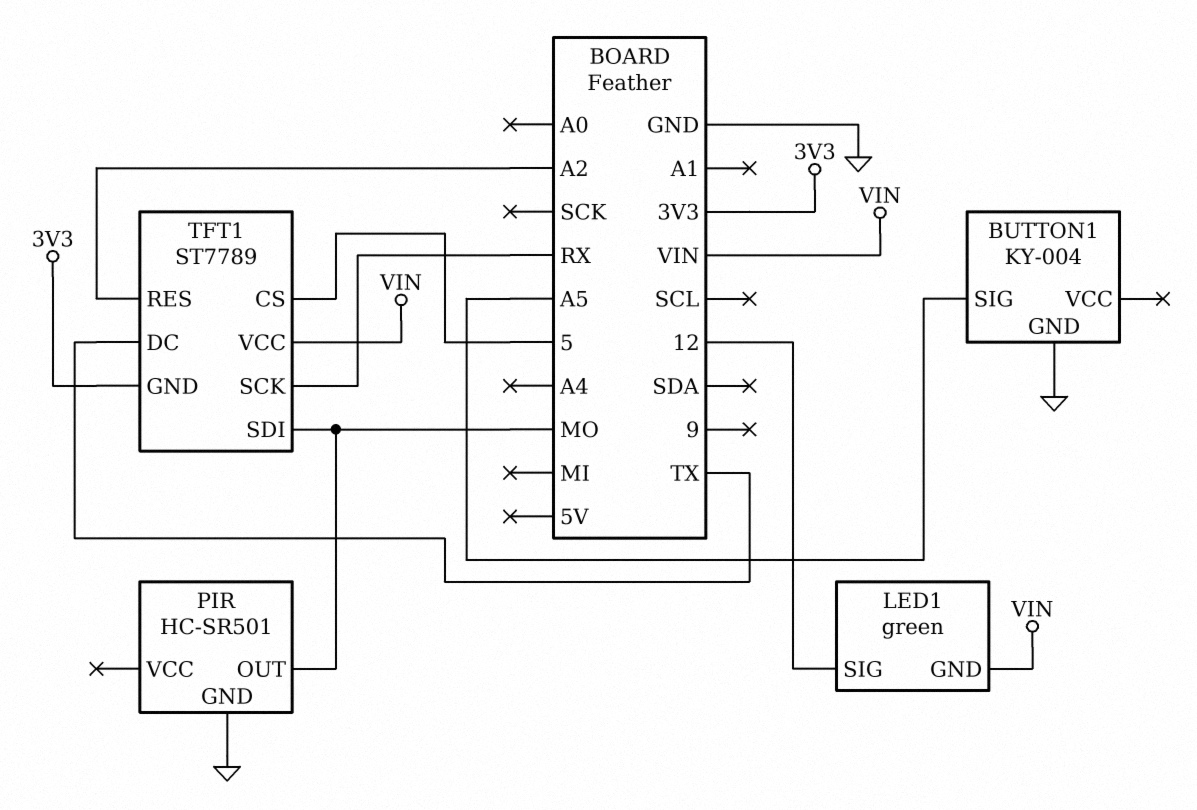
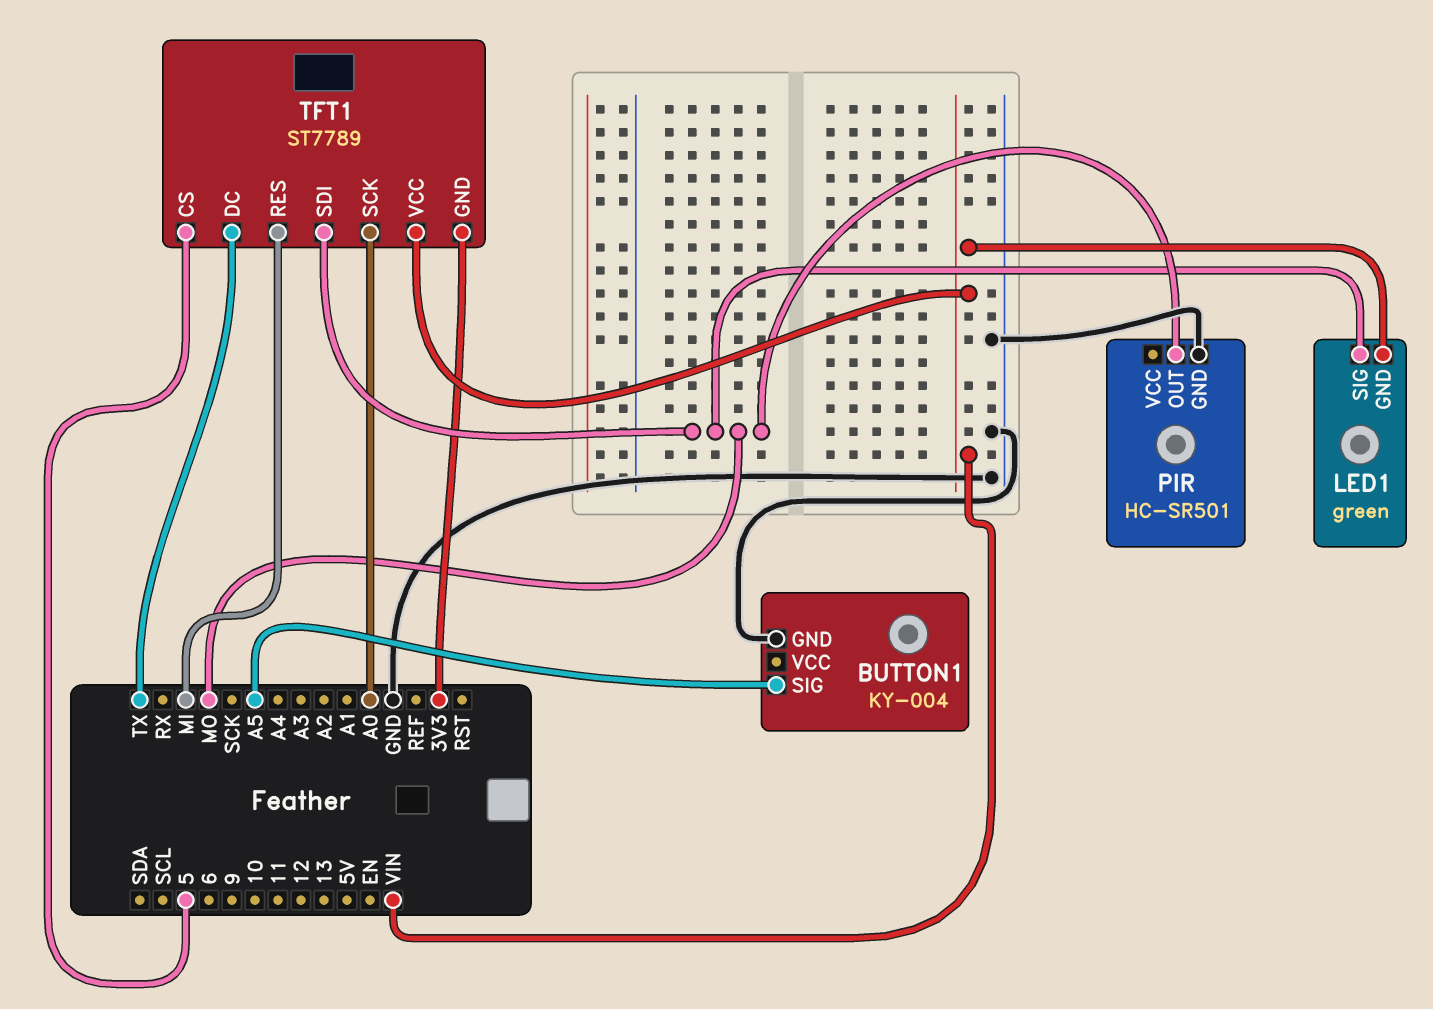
LED1 pin SIG: 12 -> MO
TFT1 pin RES: A2 -> MI
TFT1 pin SCK: RX -> A0

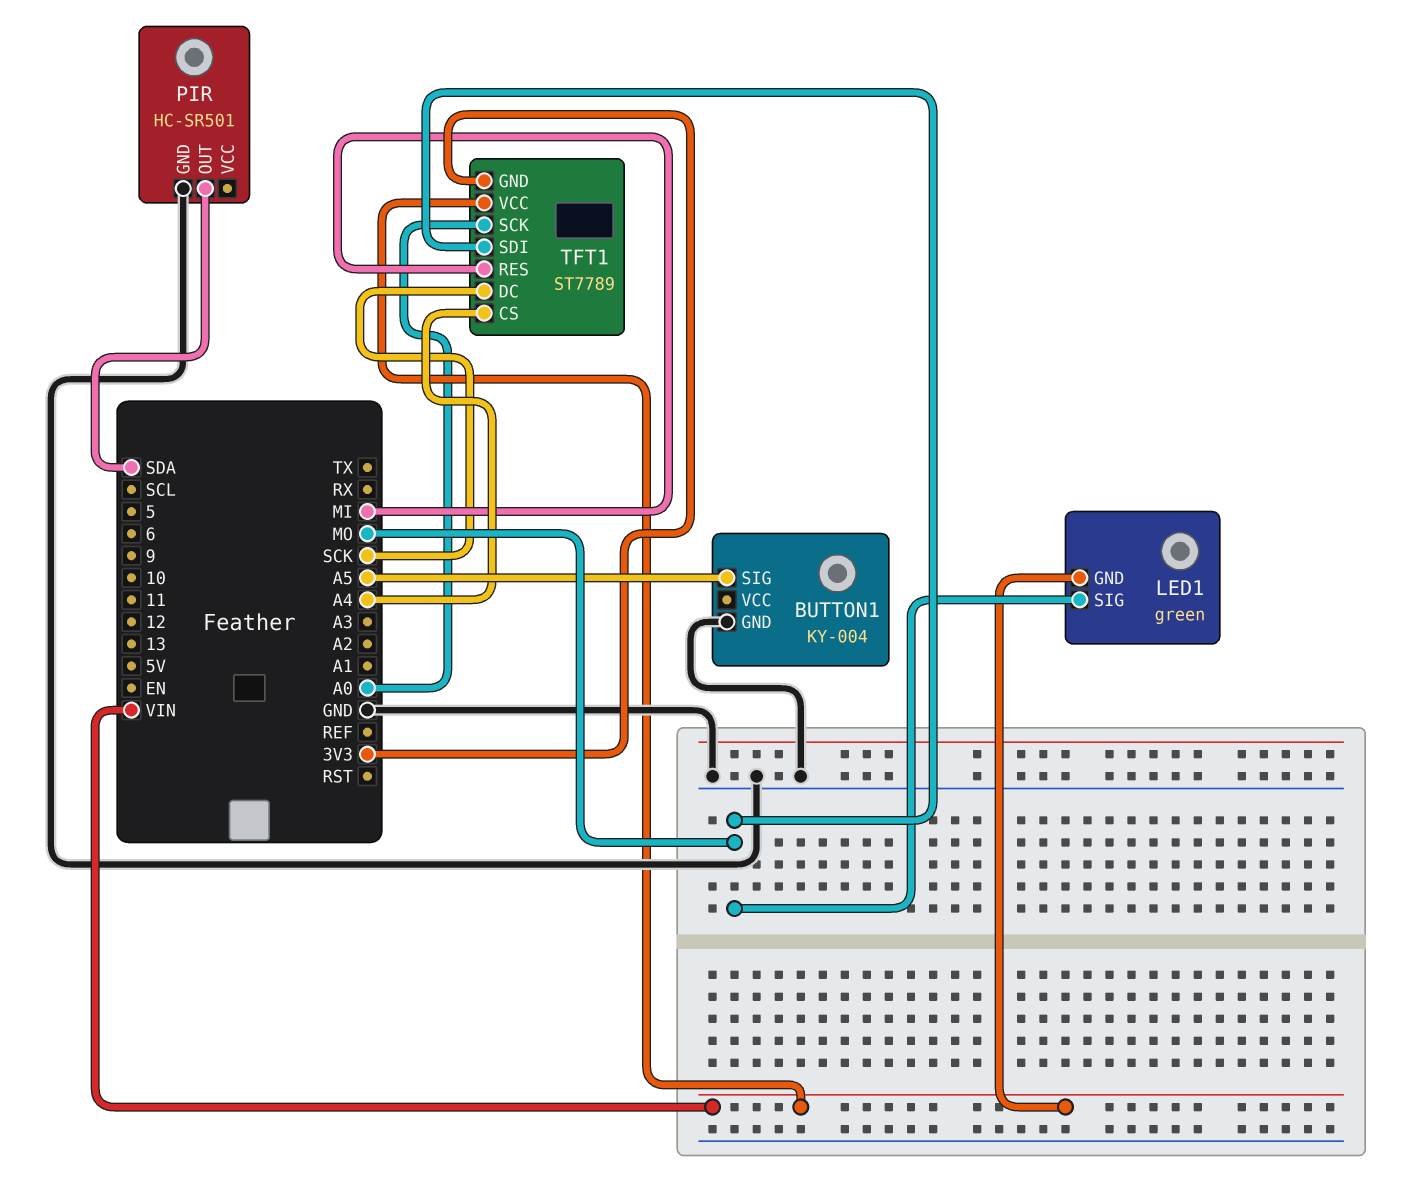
PIR pin OUT: MO -> SDA
TFT1 pin CS: 5 -> A4
TFT1 pin DC: TX -> SCK

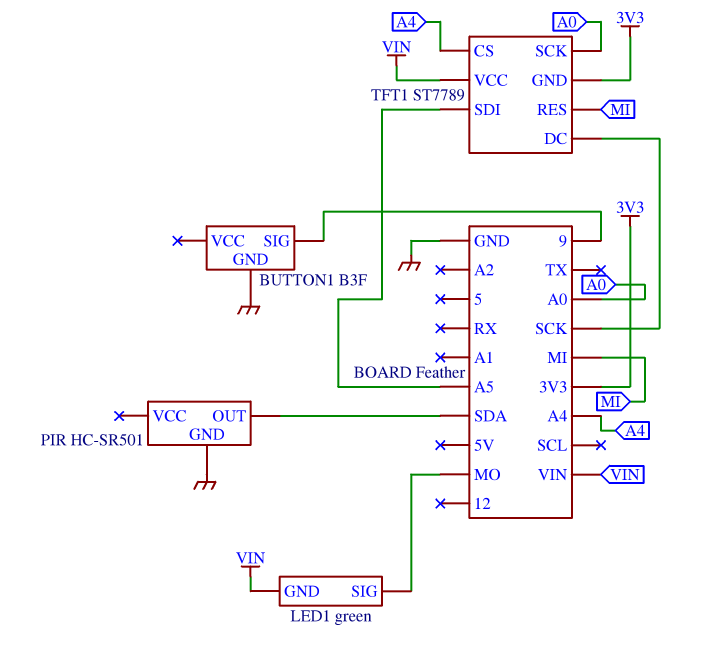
BUTTON1: KY-004 -> B3F
BUTTON1 pin SIG: A5 -> 9
TFT1 pin SDI: MO -> A5

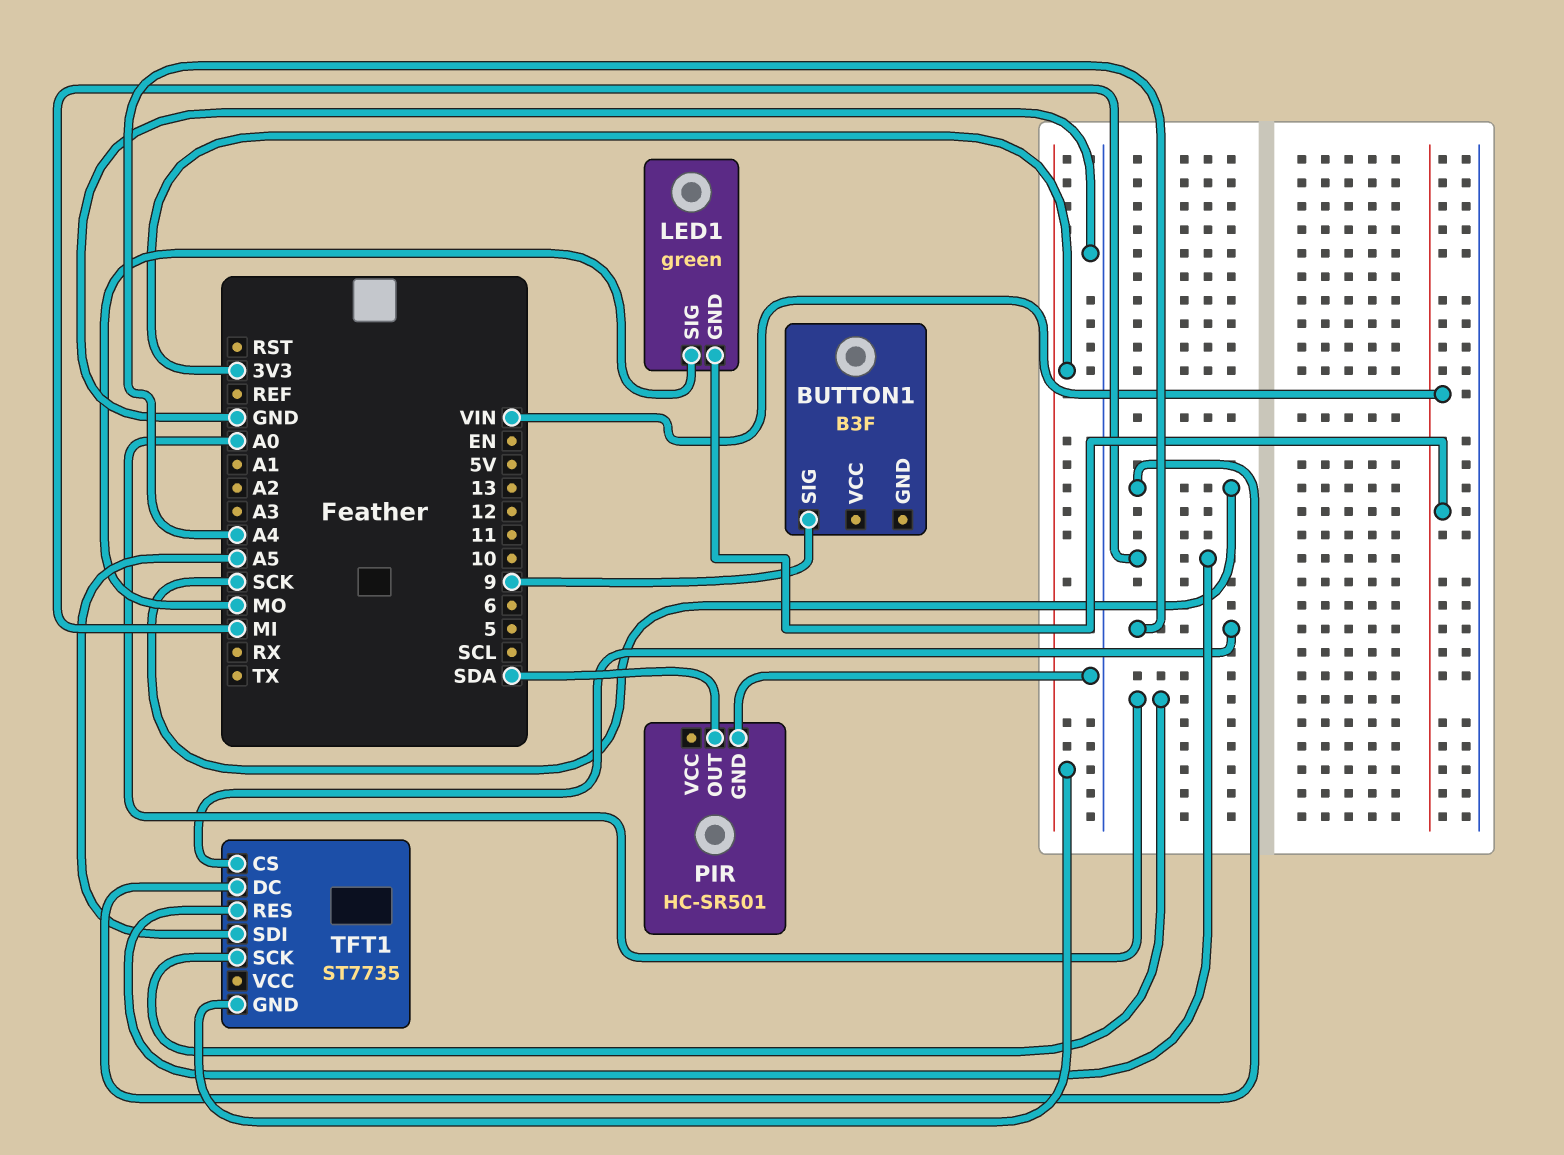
BUTTON1 pin GND: GND -> none
TFT1: ST7789 -> ST7735
TFT1 pin VCC: VIN -> none

